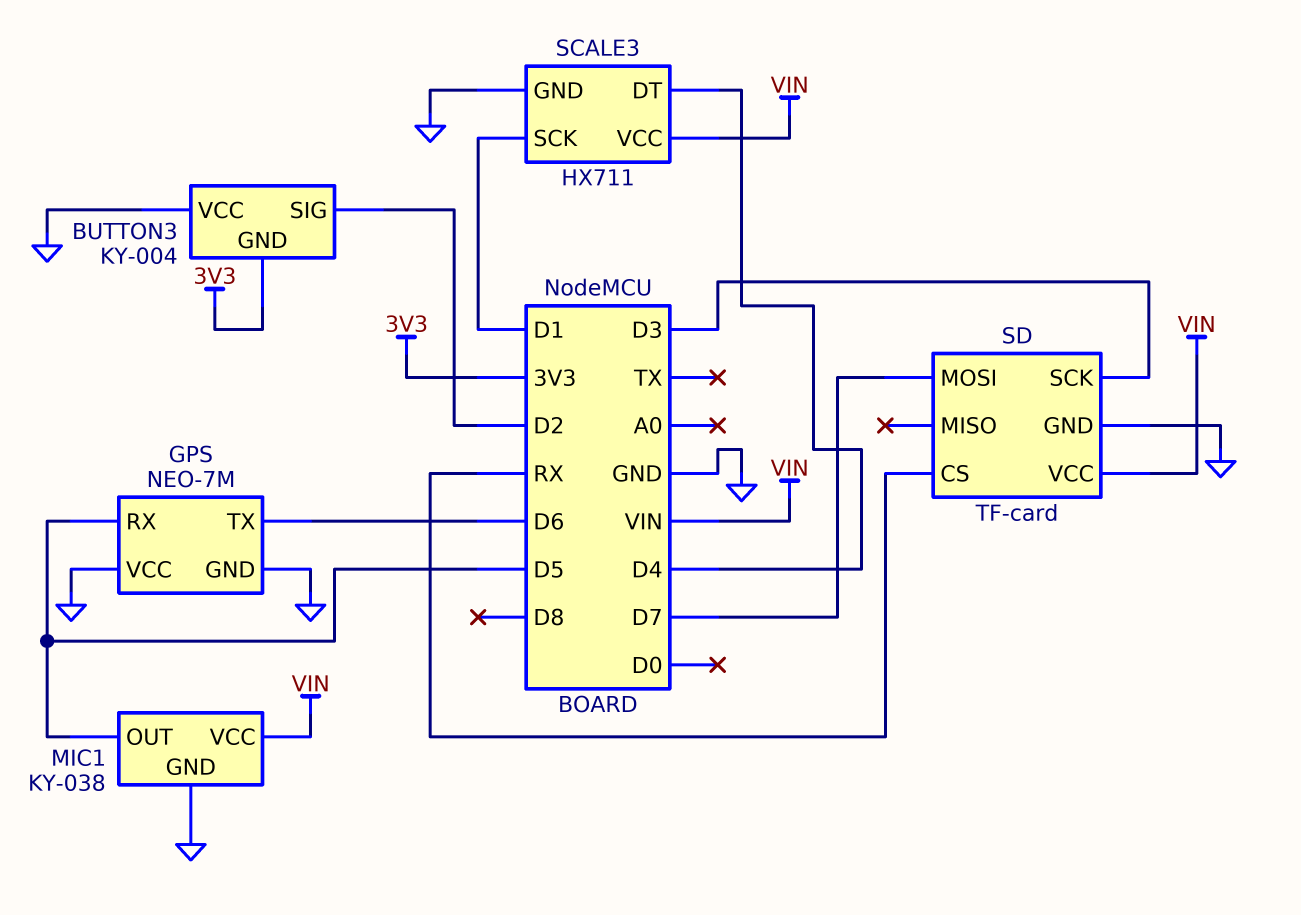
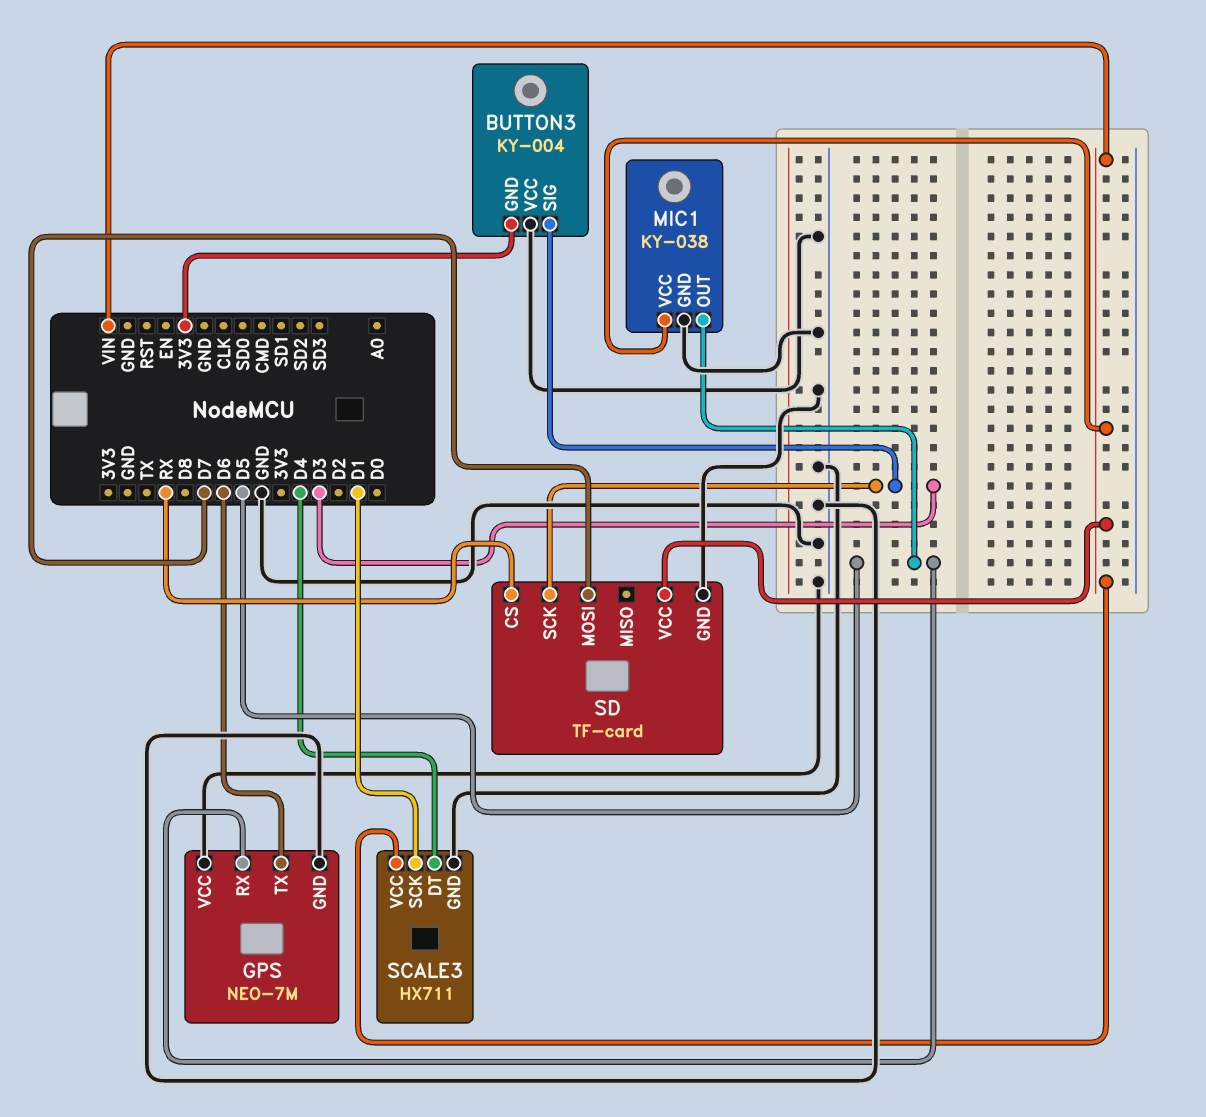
BUTTON3 pin SIG: D2 -> D3

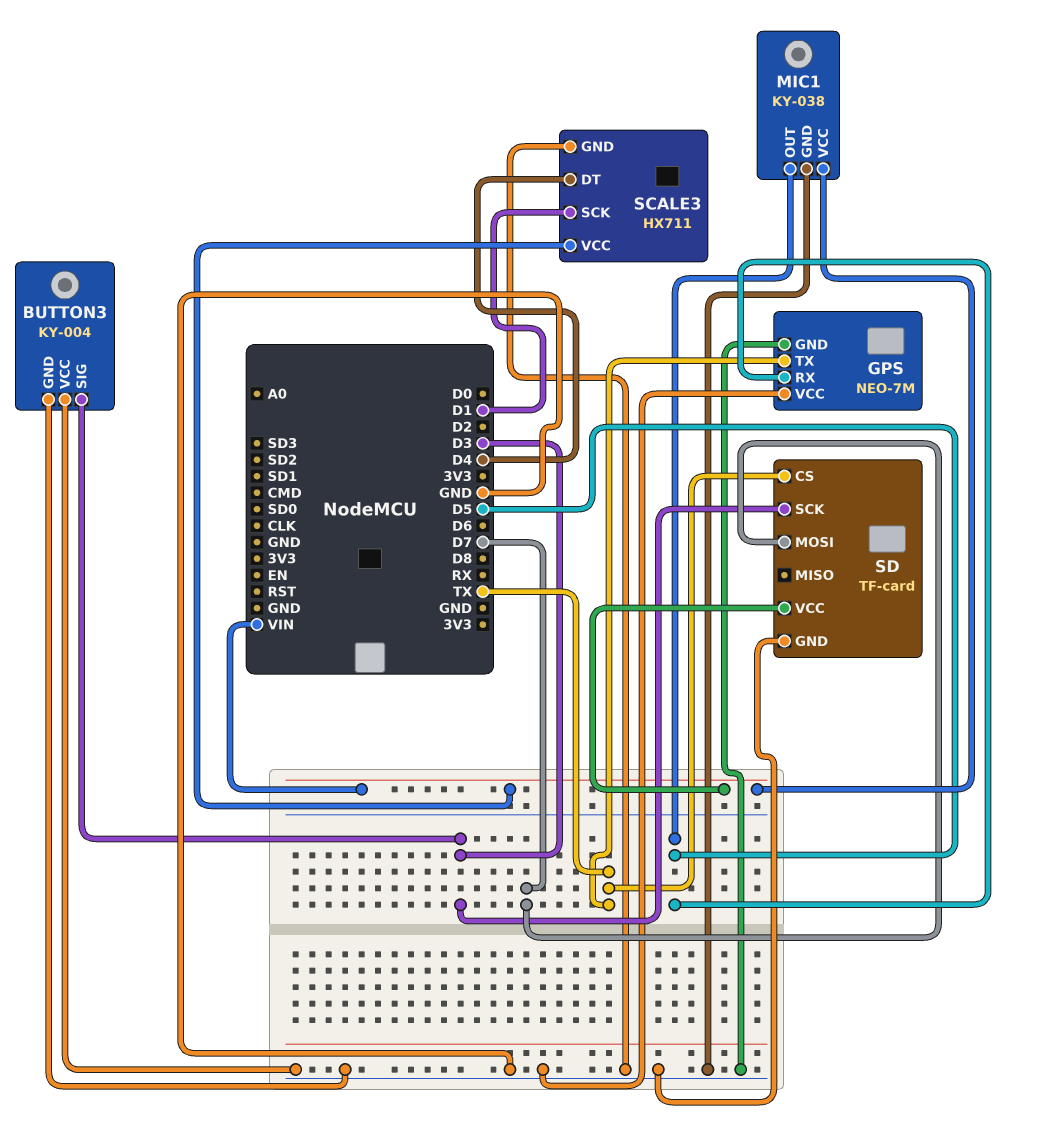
BUTTON3 pin GND: 3V3 -> GND
GPS pin TX: D6 -> TX
SD pin CS: RX -> TX

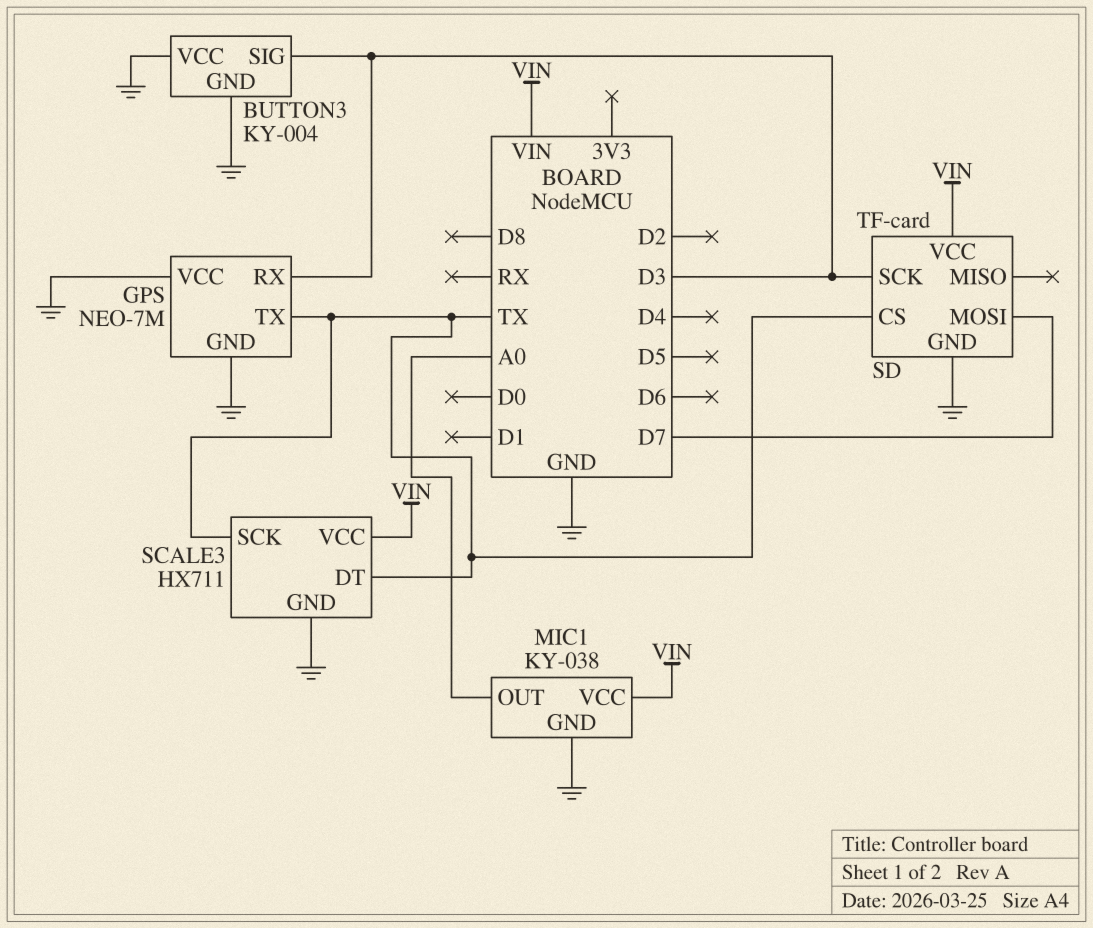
GPS pin RX: D5 -> D3
MIC1 pin OUT: D5 -> A0
SCALE3 pin DT: D4 -> TX
SCALE3 pin SCK: D1 -> TX

